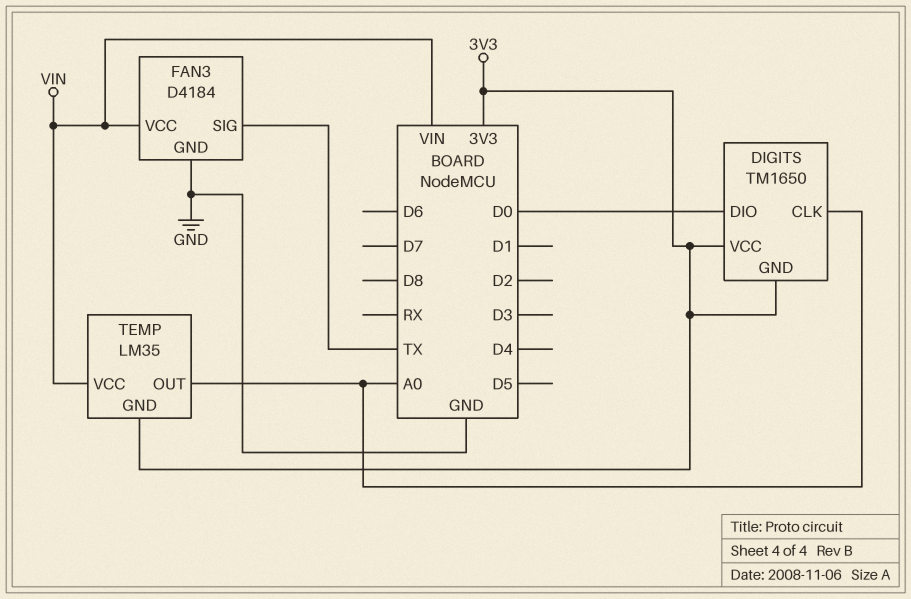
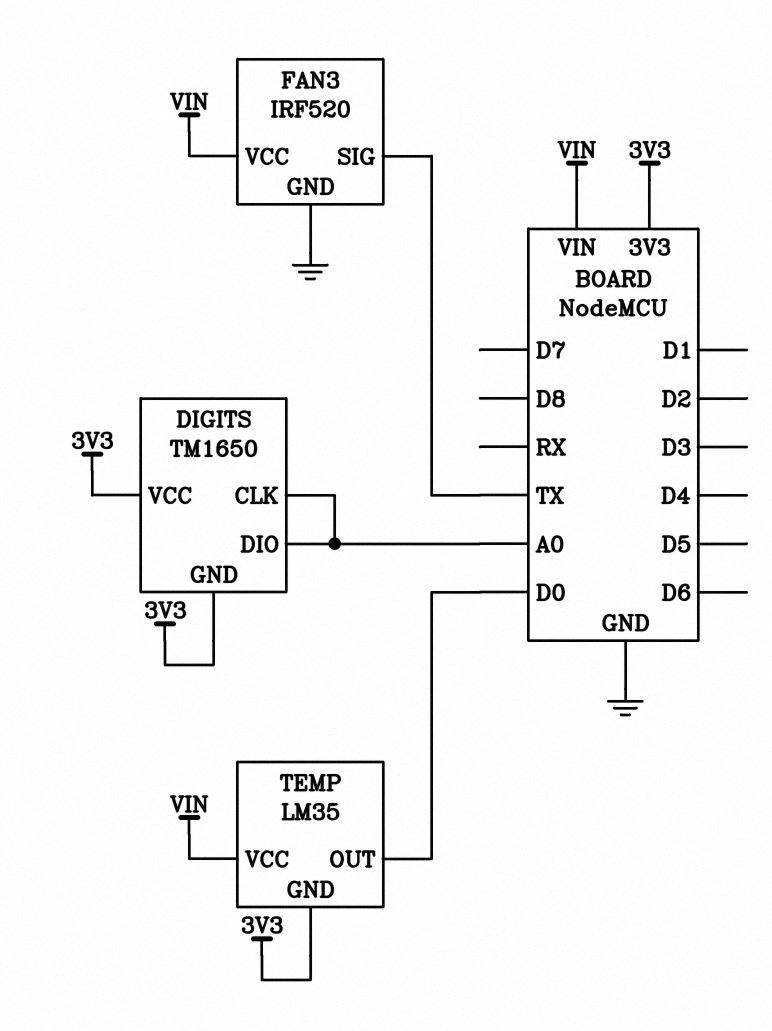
DIGITS pin DIO: D0 -> A0
FAN3: D4184 -> IRF520
TEMP pin OUT: A0 -> D0

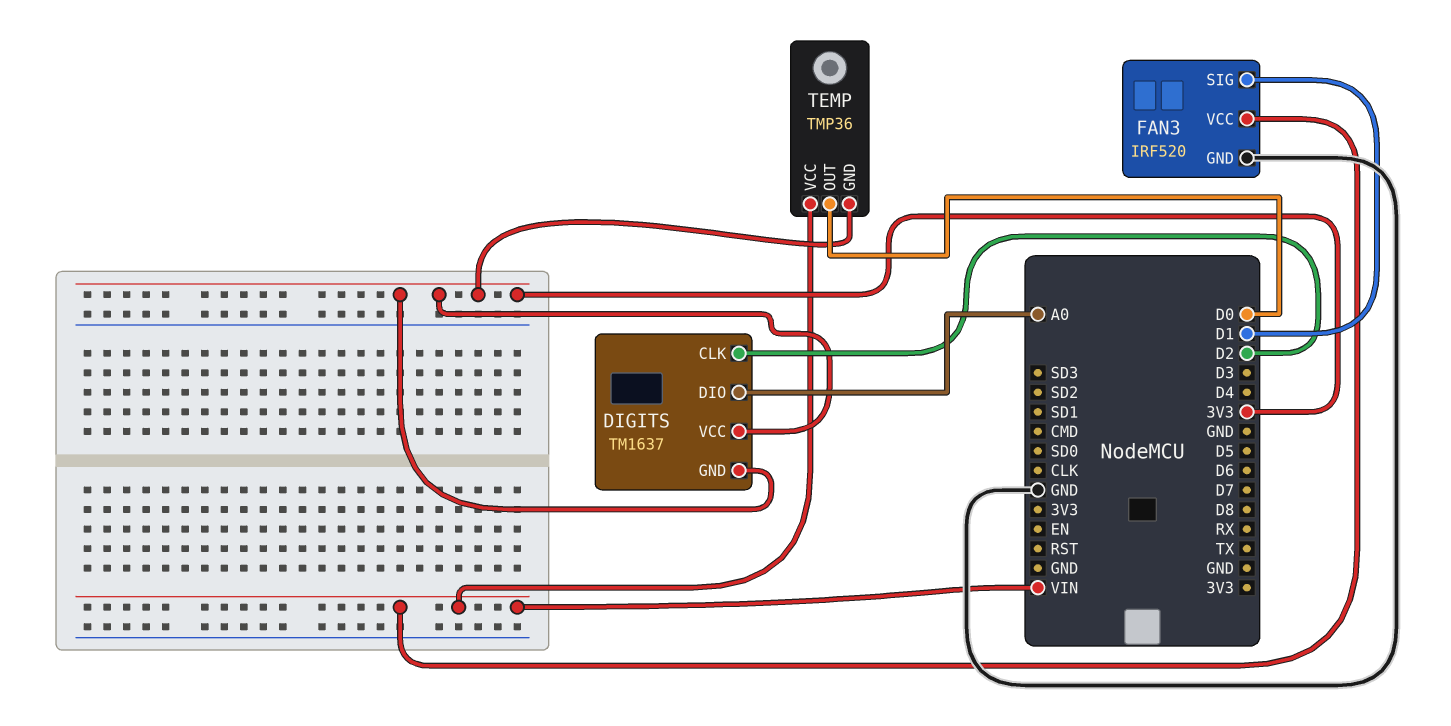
DIGITS: TM1650 -> TM1637
DIGITS pin CLK: A0 -> D2
FAN3 pin SIG: TX -> D1
TEMP: LM35 -> TMP36

